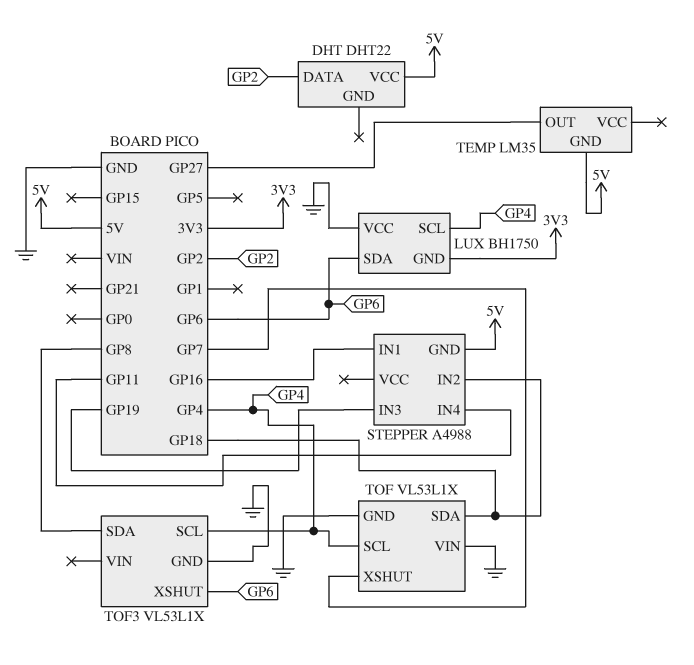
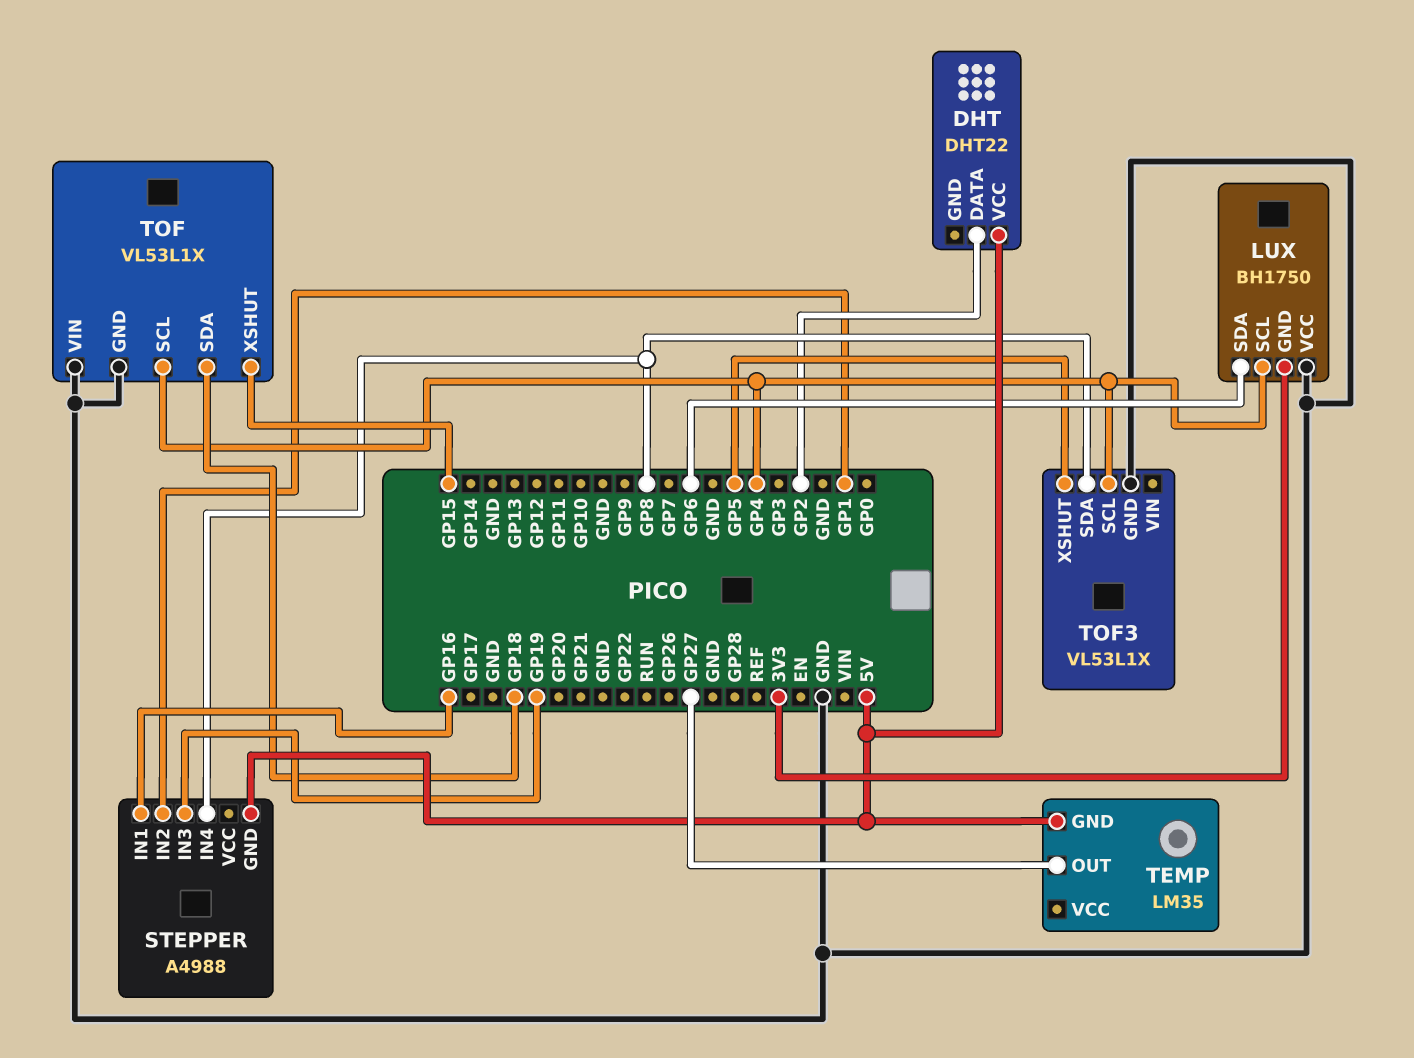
STEPPER pin IN2: GP18 -> GP1
STEPPER pin IN4: GP11 -> GP8
TOF pin XSHUT: GP7 -> GP15
TOF3 pin XSHUT: GP6 -> GP5

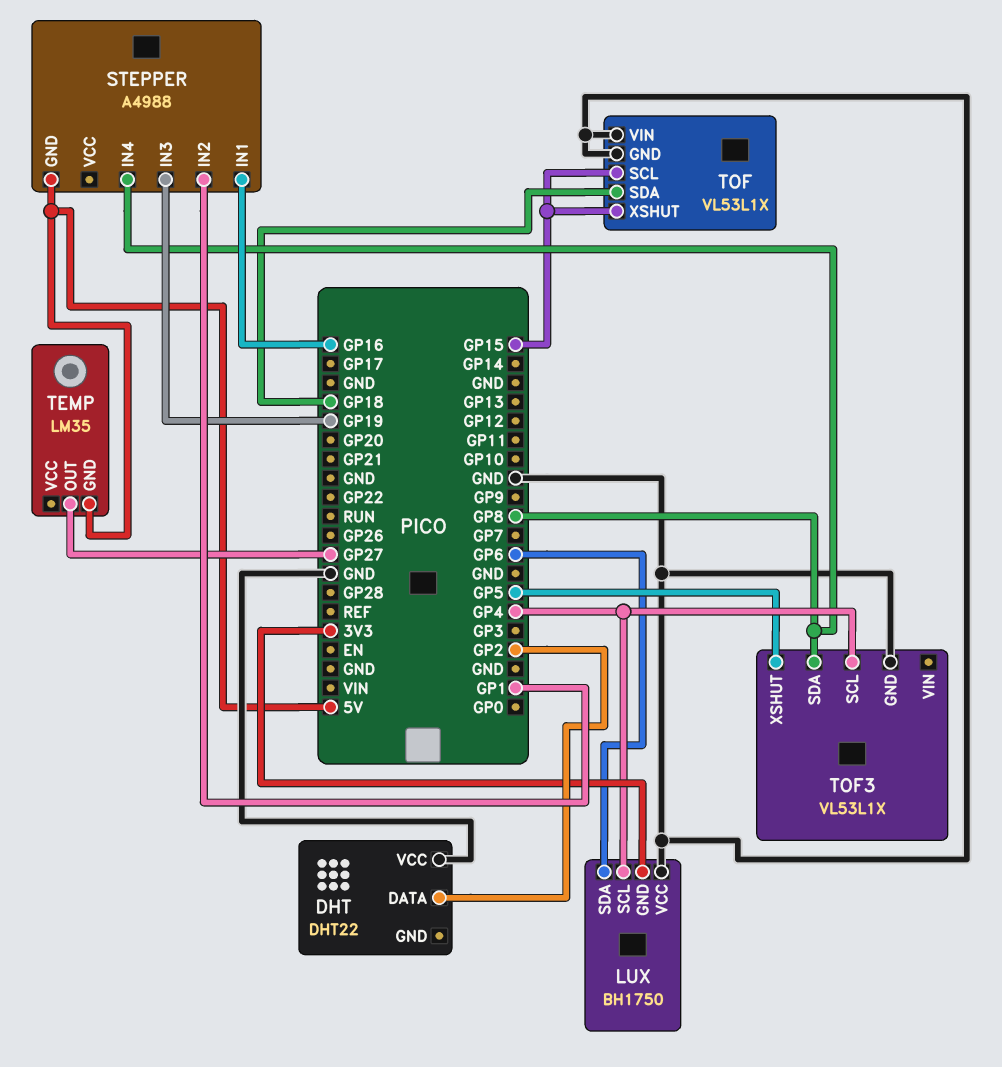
DHT pin VCC: 5V -> GND
TOF pin SCL: GP4 -> GP15

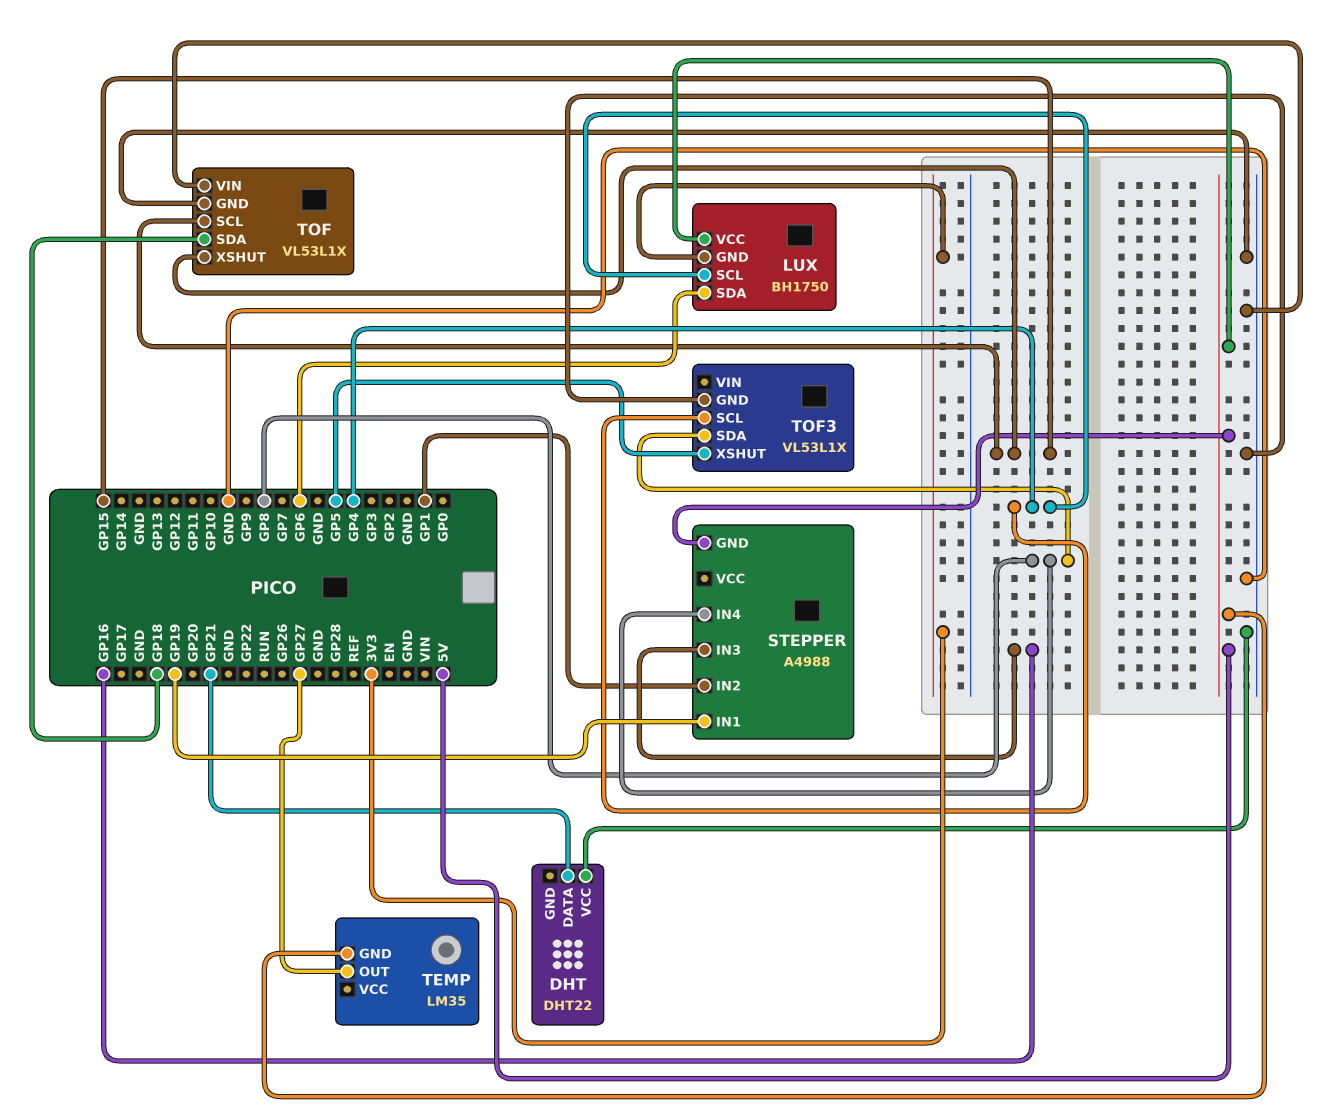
DHT pin DATA: GP2 -> GP21
LUX pin VCC: GND -> 5V
STEPPER pin IN1: GP16 -> GP19
STEPPER pin IN3: GP19 -> GP16

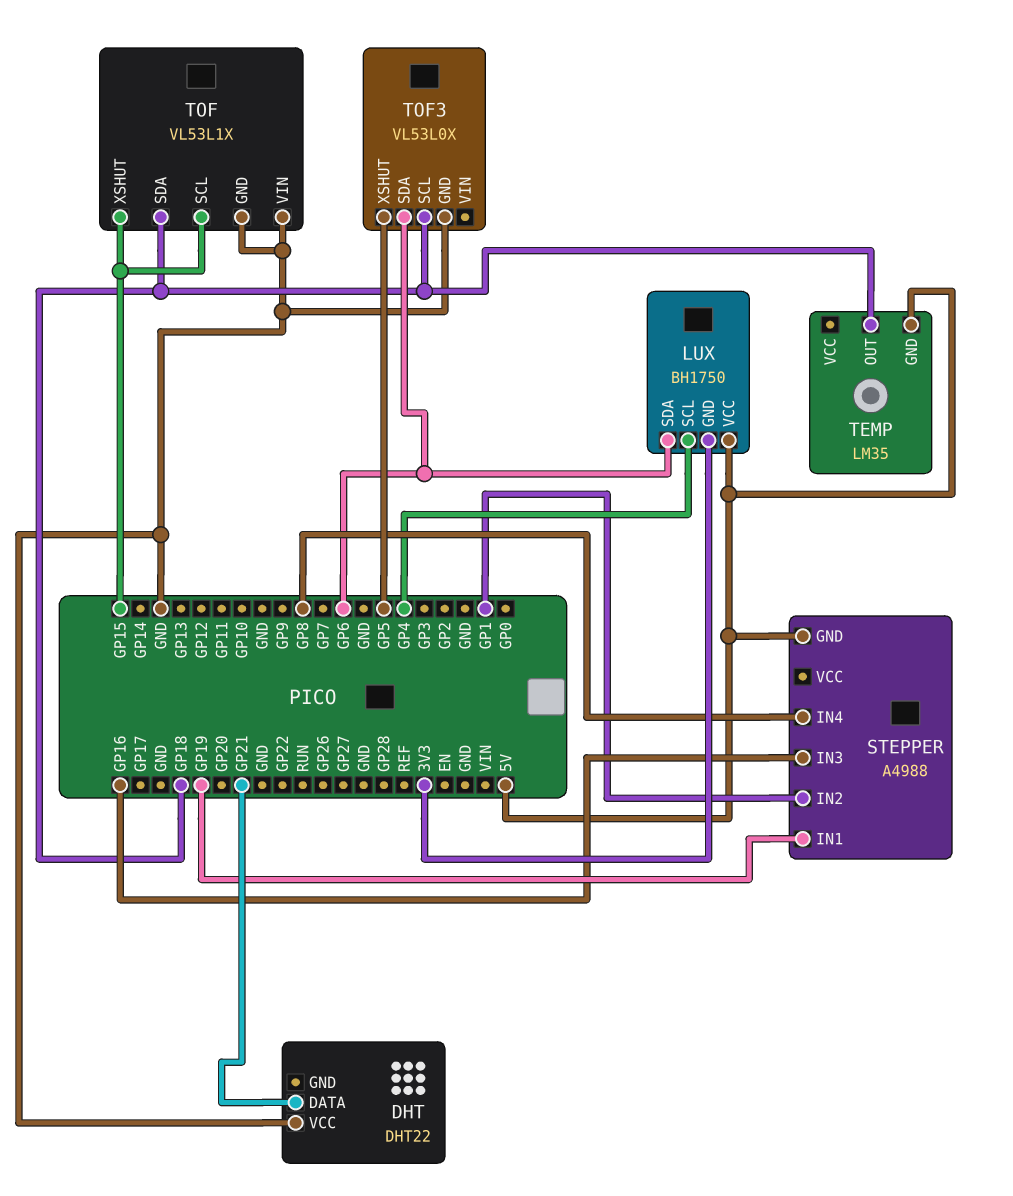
TEMP pin OUT: GP27 -> GP18
TOF3: VL53L1X -> VL53L0X
TOF3 pin SCL: GP4 -> GP18
TOF3 pin SDA: GP8 -> GP6

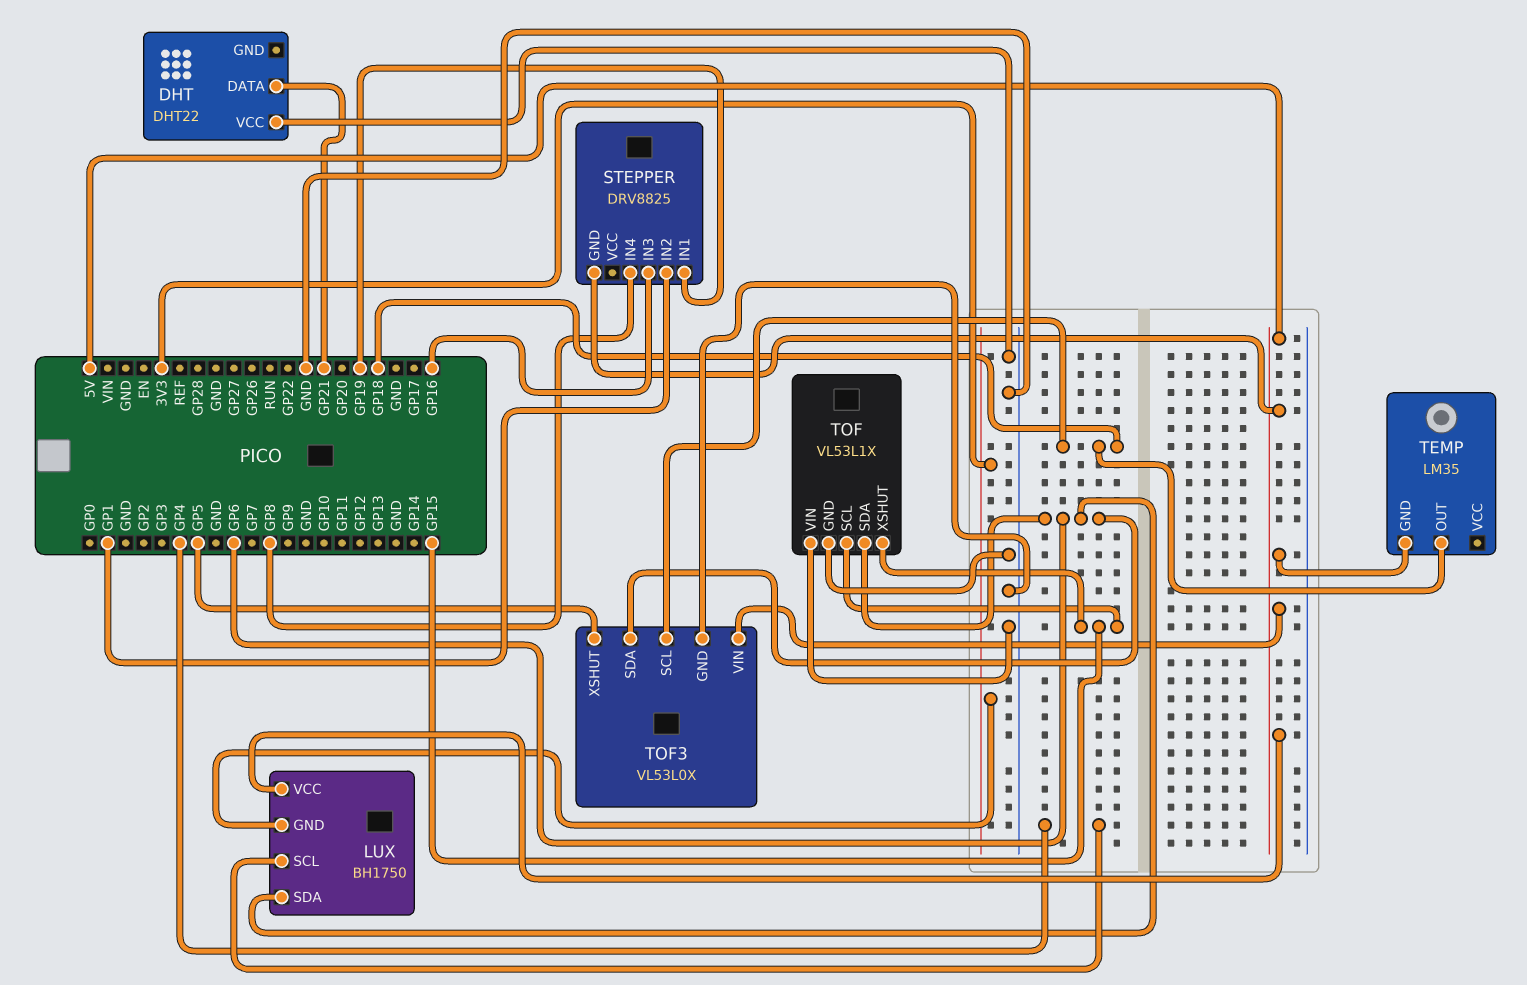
STEPPER: A4988 -> DRV8825
TOF pin SDA: GP18 -> GP6
TOF3 pin VIN: none -> 5V

